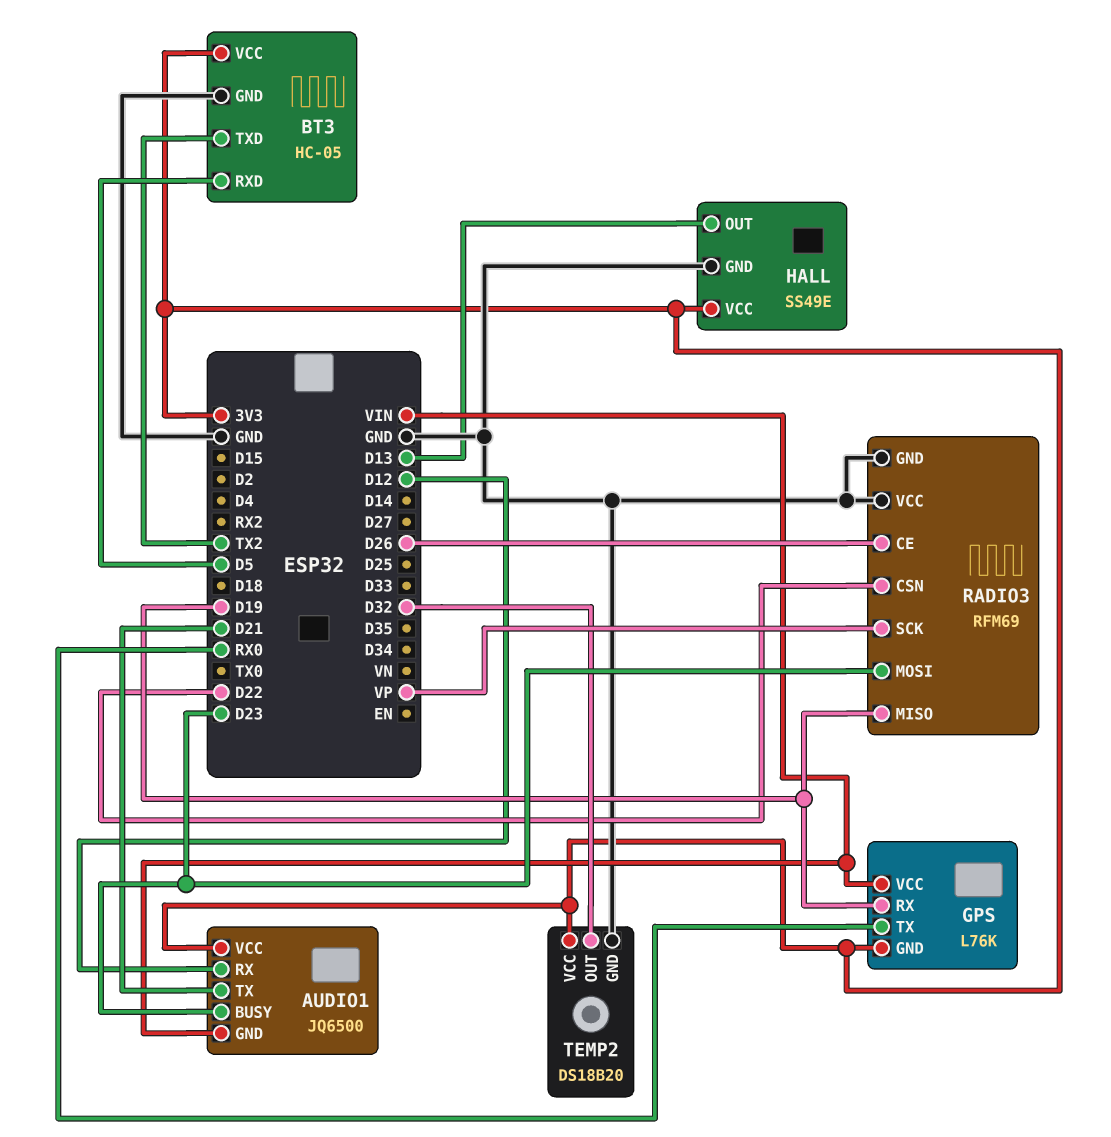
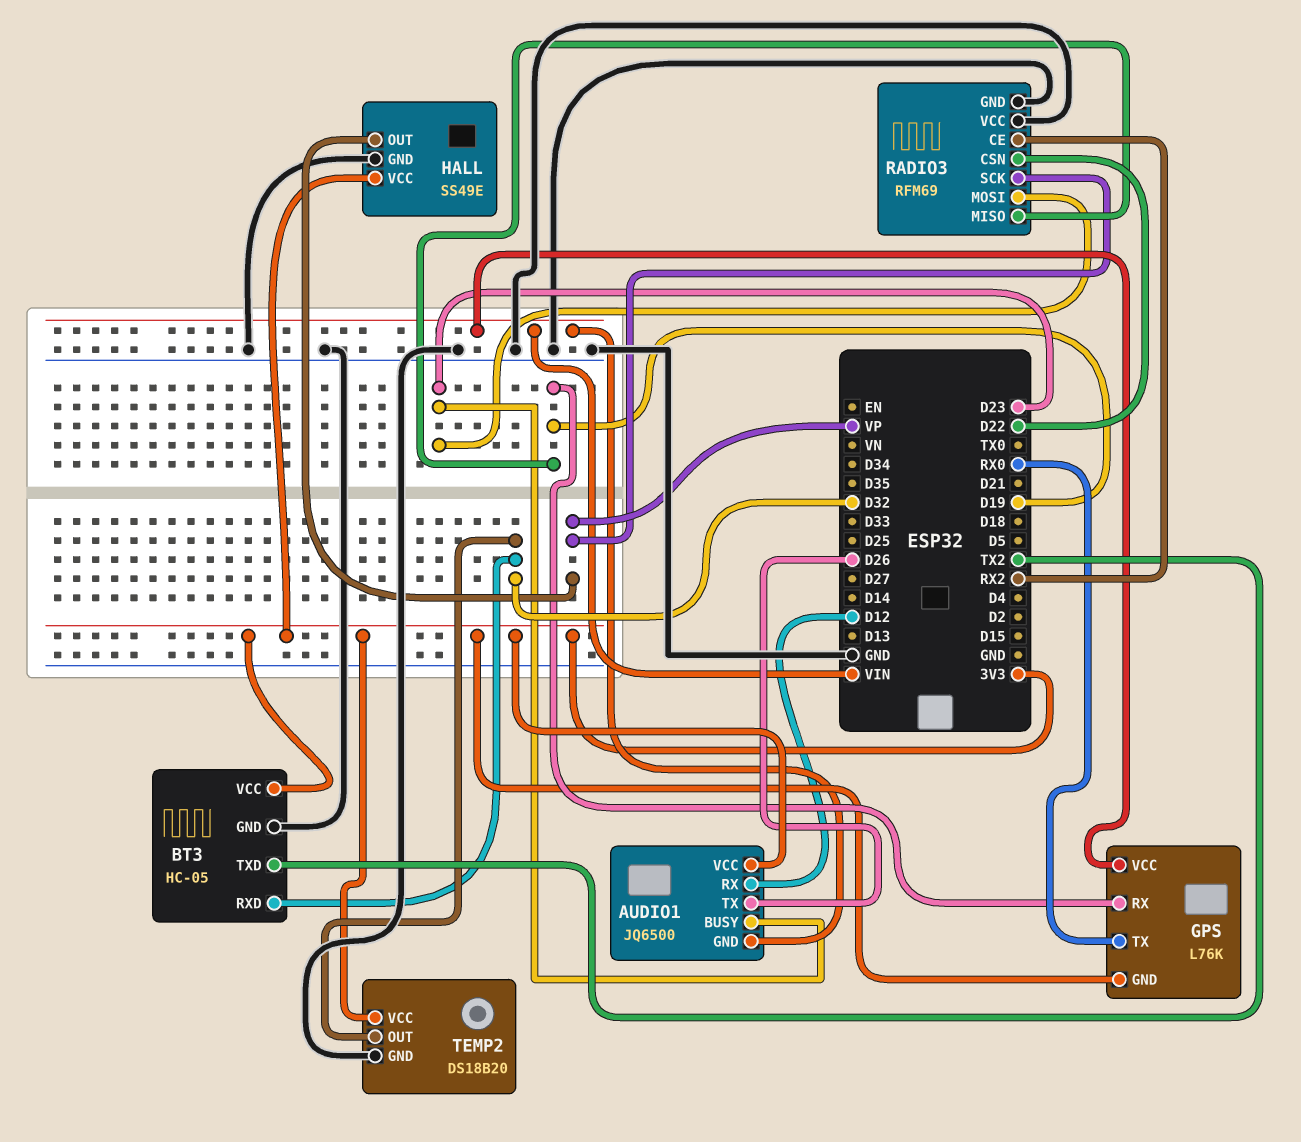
AUDIO1 pin TX: D21 -> D26
BT3 pin RXD: D5 -> D32
HALL pin OUT: D13 -> VP
RADIO3 pin CE: D26 -> RX2

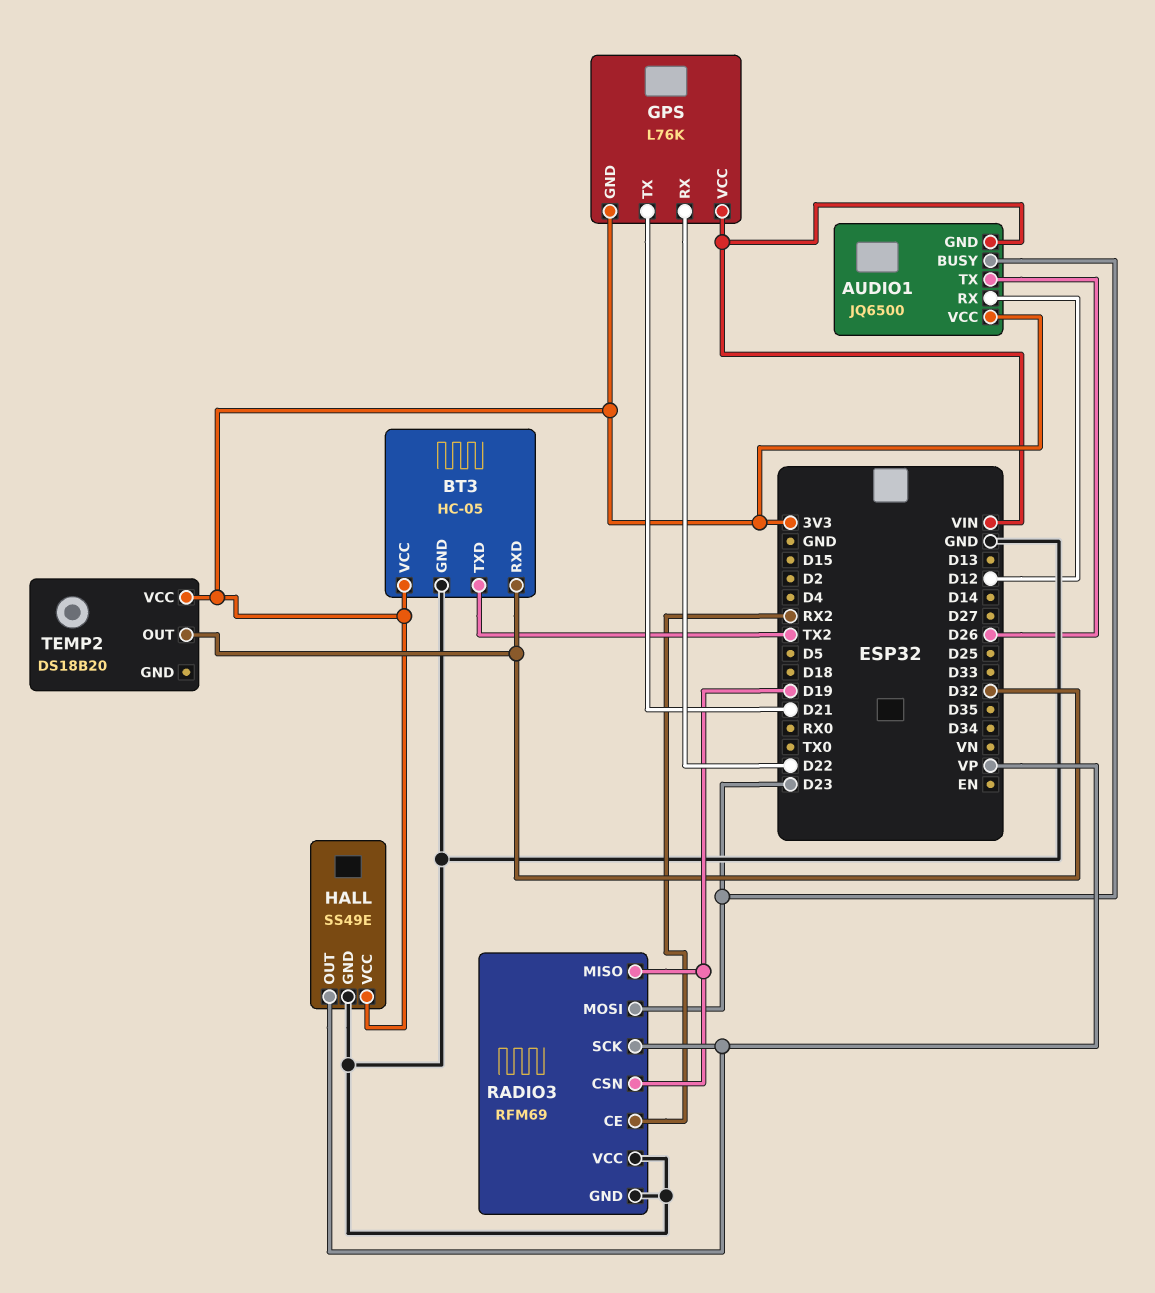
GPS pin RX: D19 -> D22
GPS pin TX: RX0 -> D21
RADIO3 pin CSN: D22 -> D19
TEMP2 pin GND: GND -> none

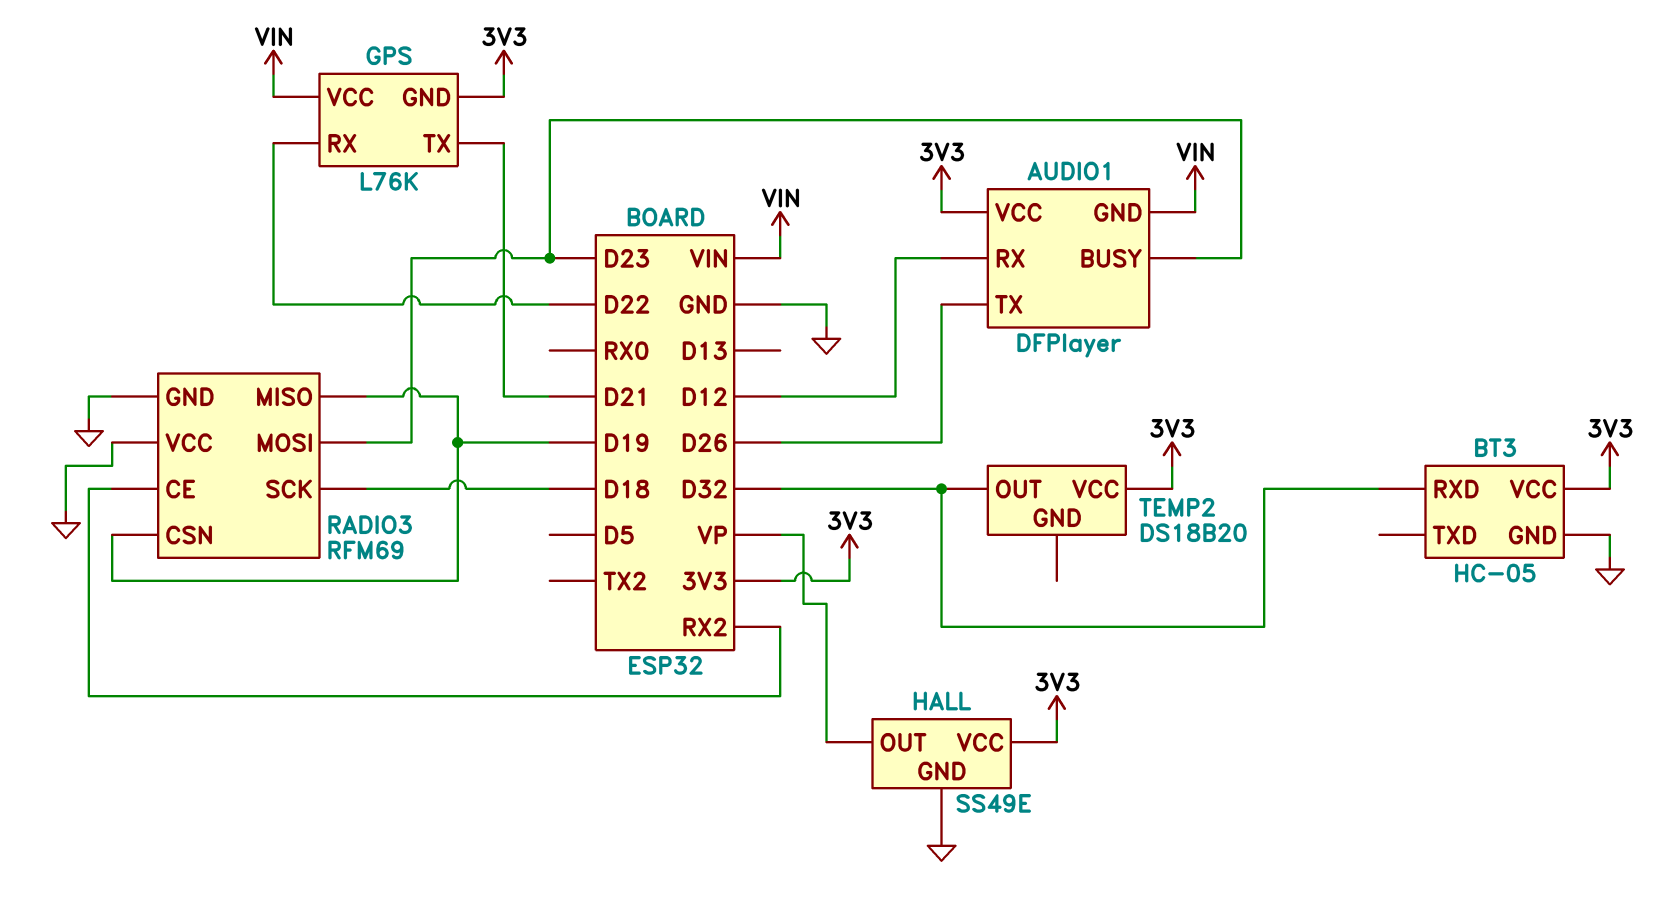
AUDIO1: JQ6500 -> DFPlayer
BT3 pin TXD: TX2 -> none
RADIO3 pin SCK: VP -> D18

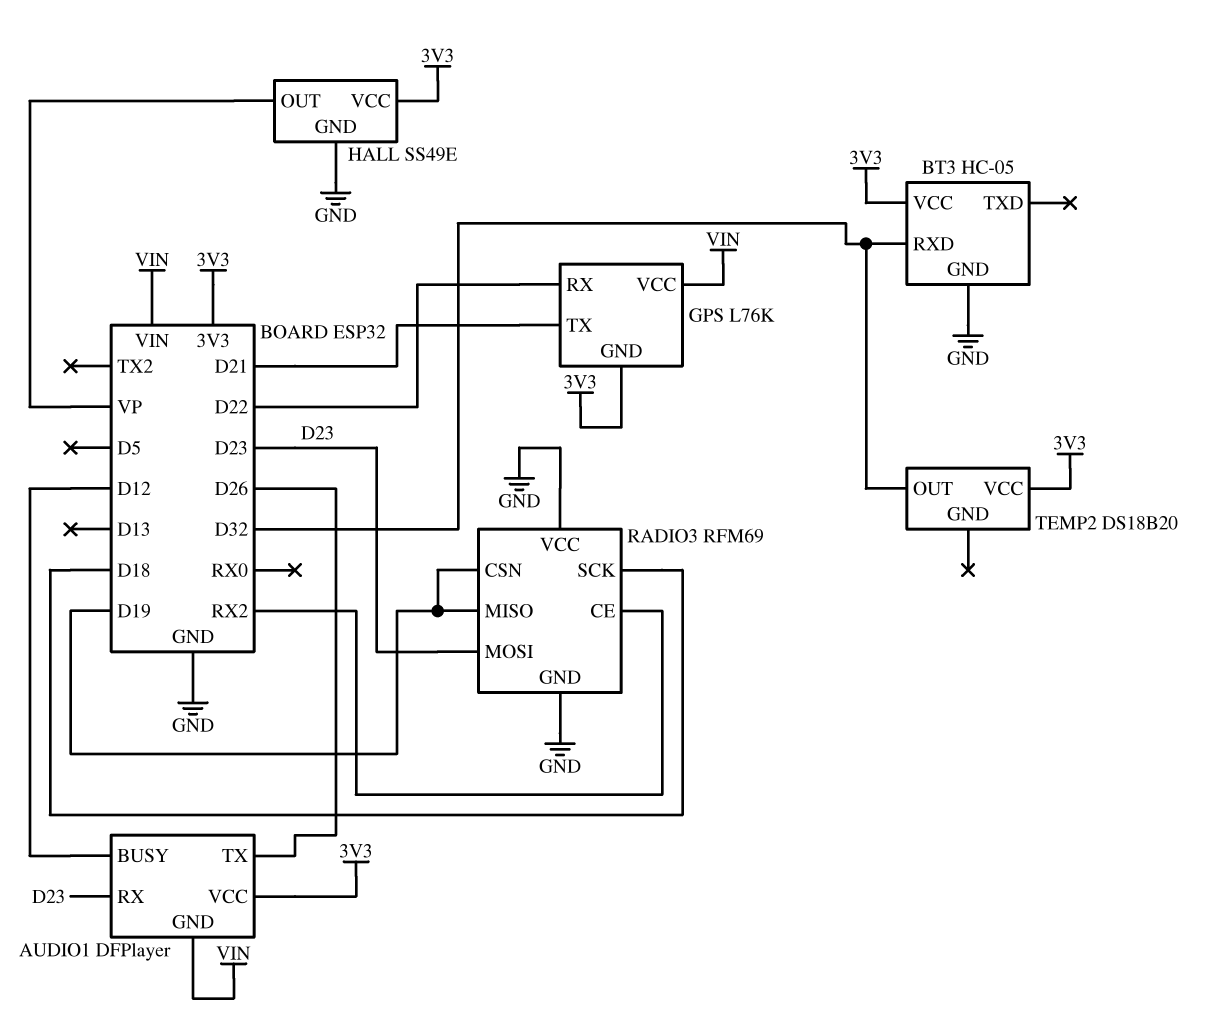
AUDIO1 pin BUSY: D23 -> D12
AUDIO1 pin RX: D12 -> D23

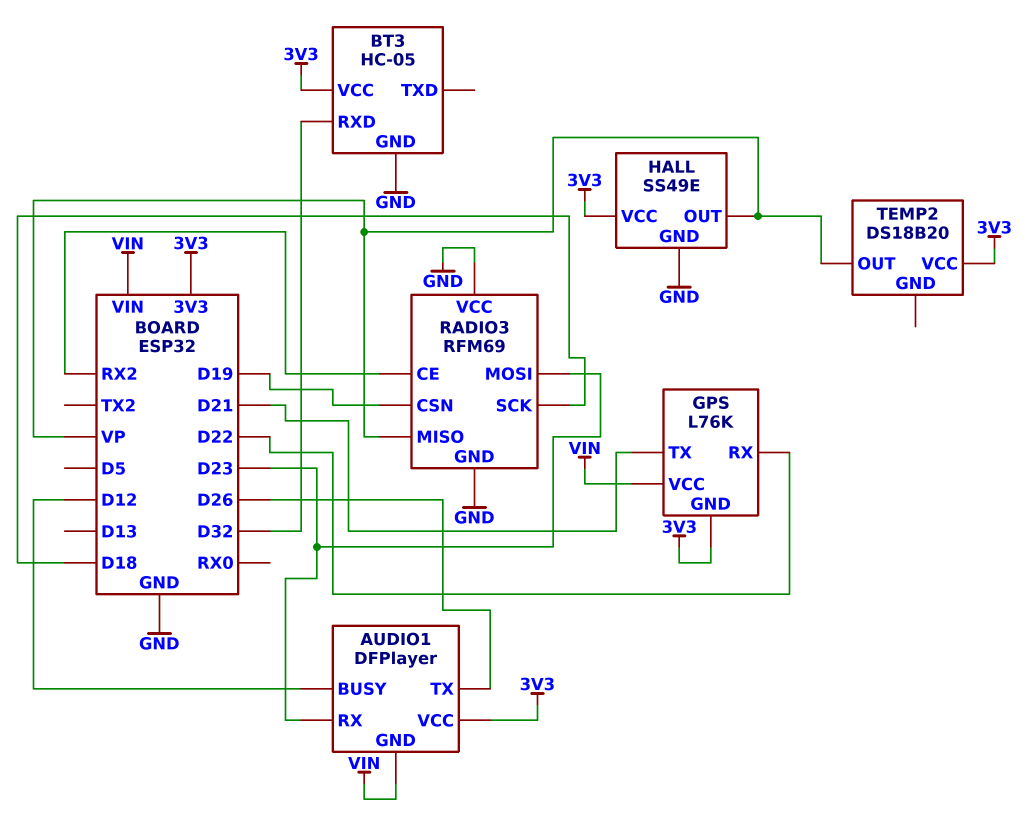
RADIO3 pin MISO: D19 -> VP
TEMP2 pin OUT: D32 -> VP

